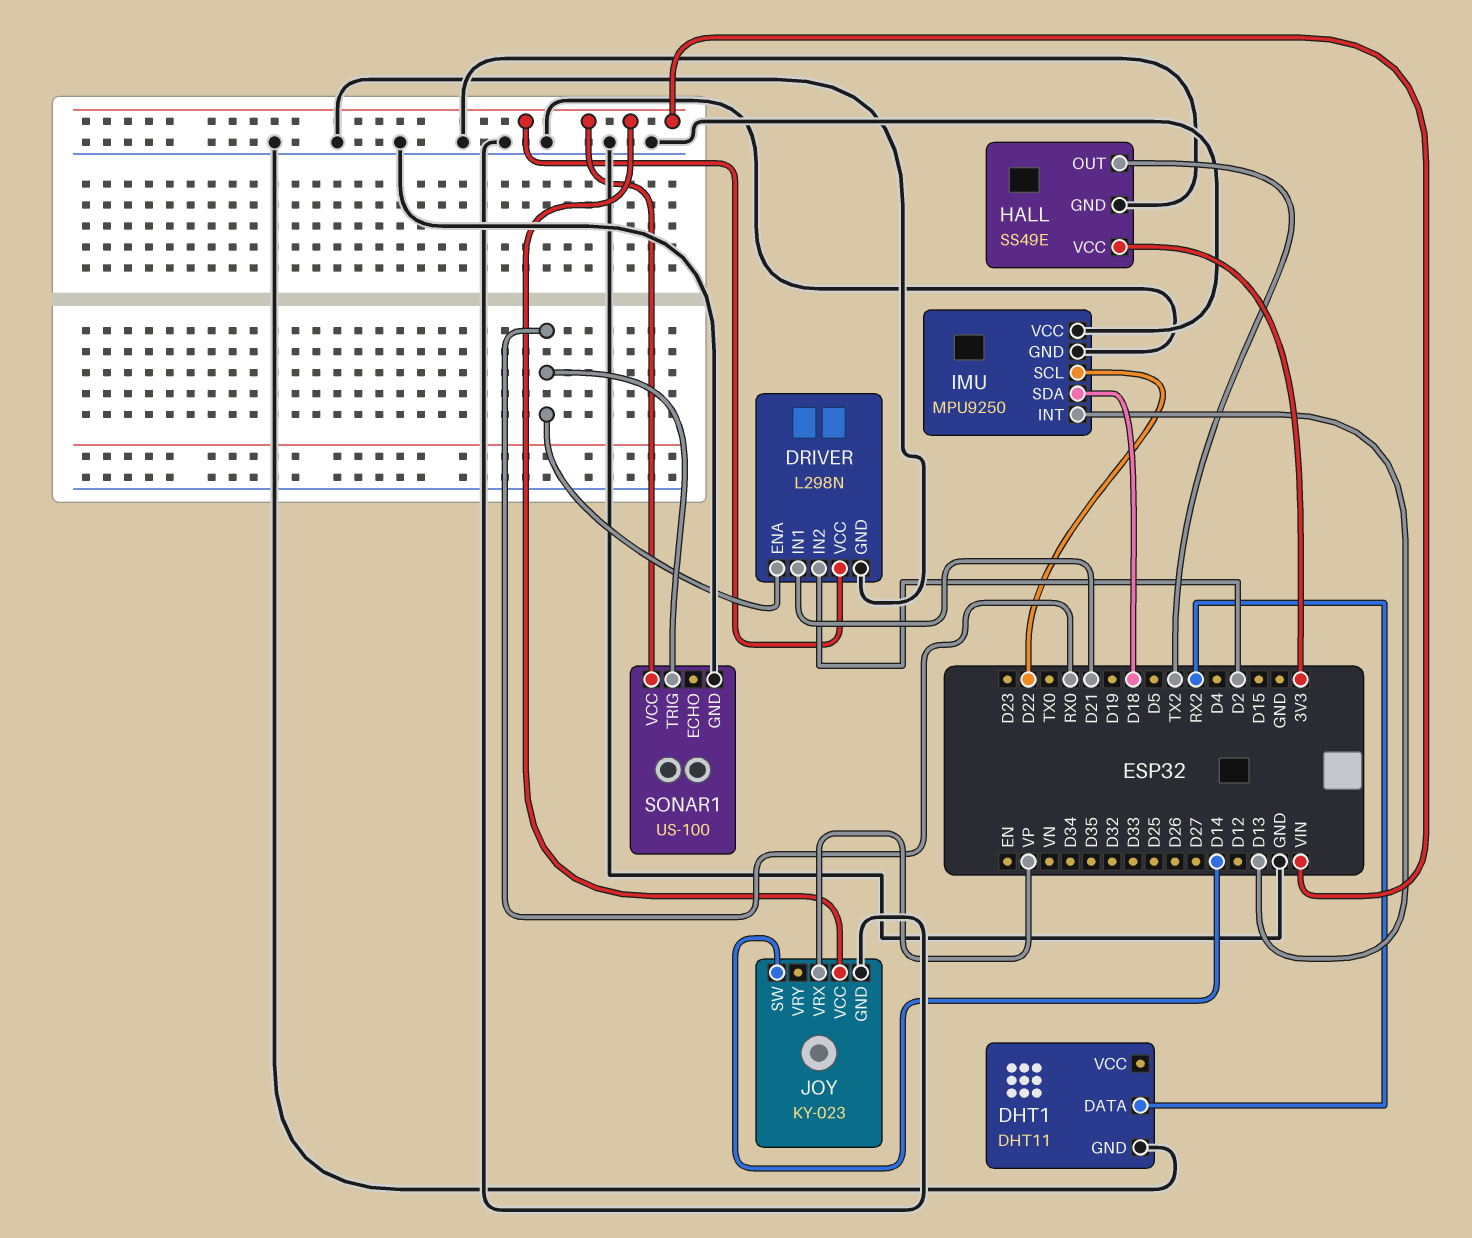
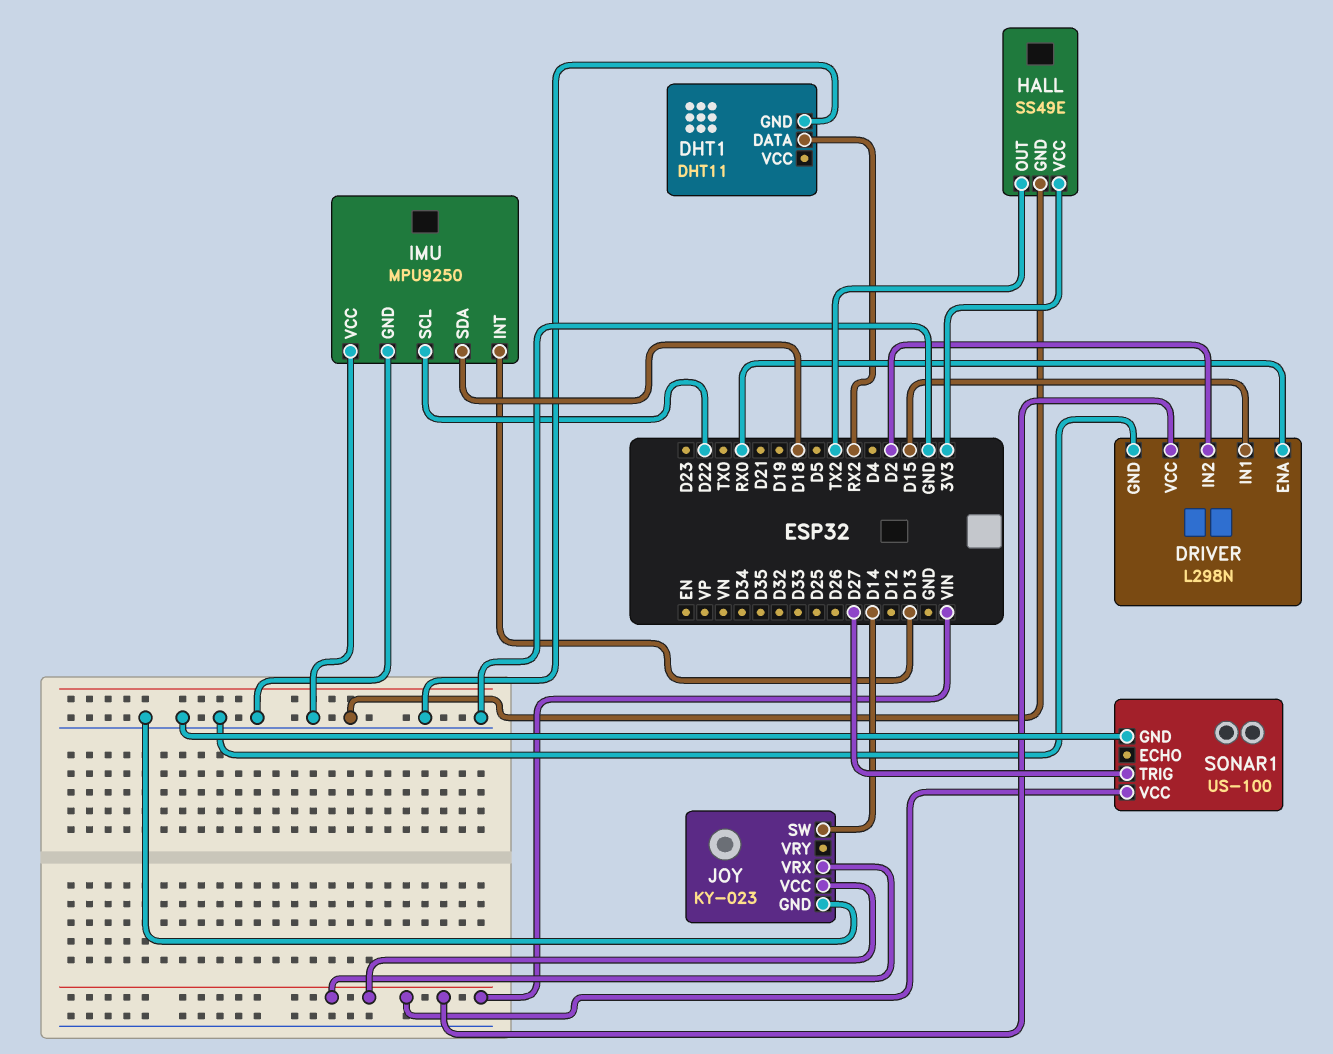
DRIVER pin IN1: D21 -> D15
JOY pin VRX: VP -> VIN
SONAR1 pin TRIG: RX0 -> D27

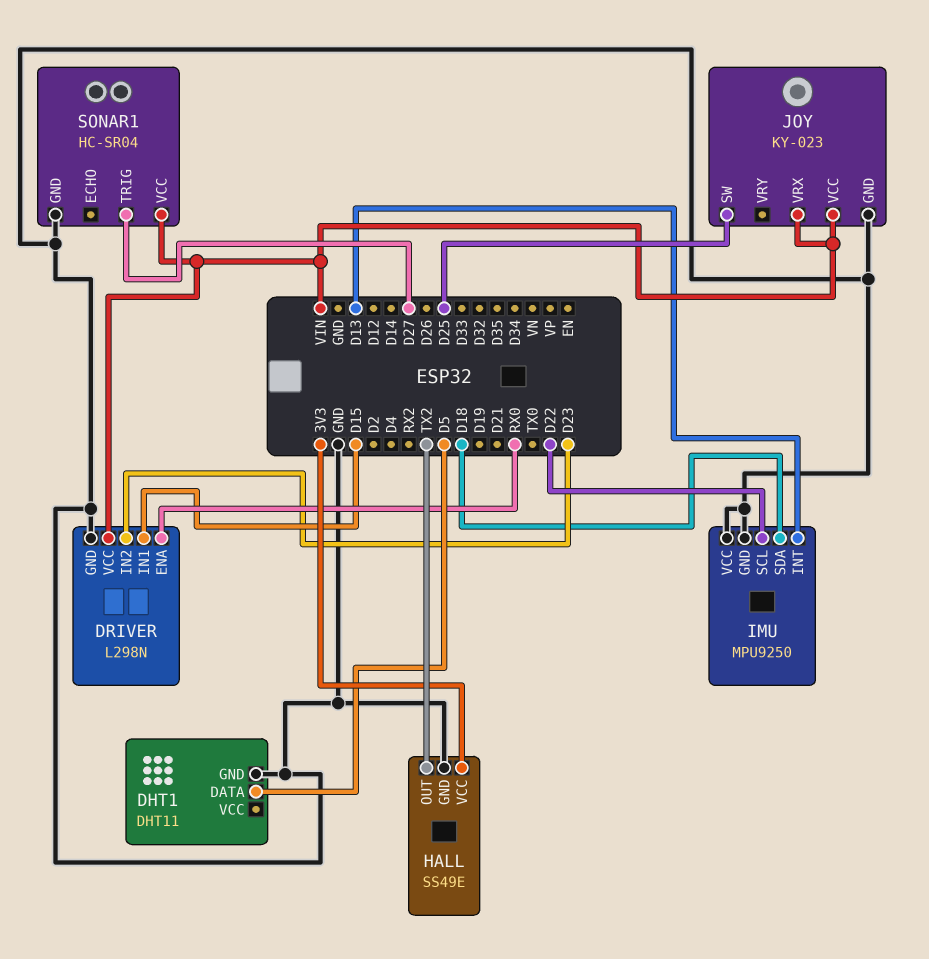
DHT1 pin DATA: RX2 -> D5
DRIVER pin IN2: D2 -> D23
JOY pin SW: D14 -> D25
SONAR1: US-100 -> HC-SR04

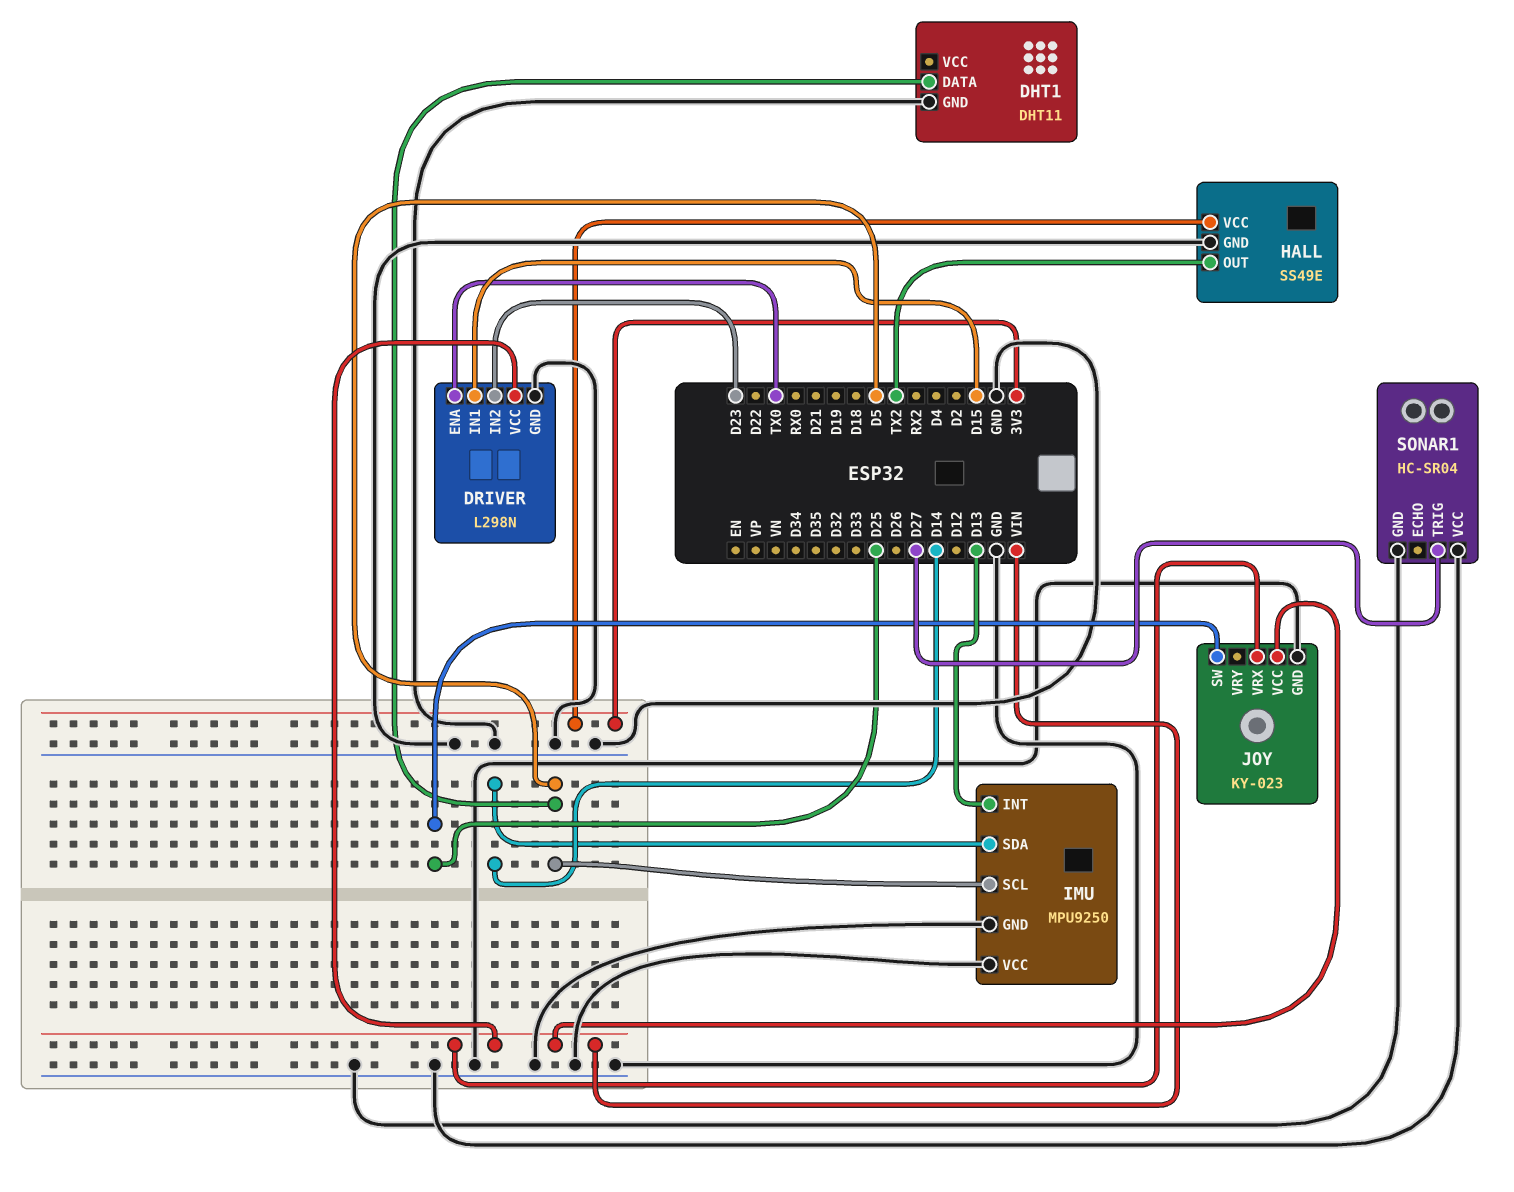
DRIVER pin ENA: RX0 -> TX0
IMU pin SCL: D22 -> D5
IMU pin SDA: D18 -> D14
SONAR1 pin VCC: VIN -> GND

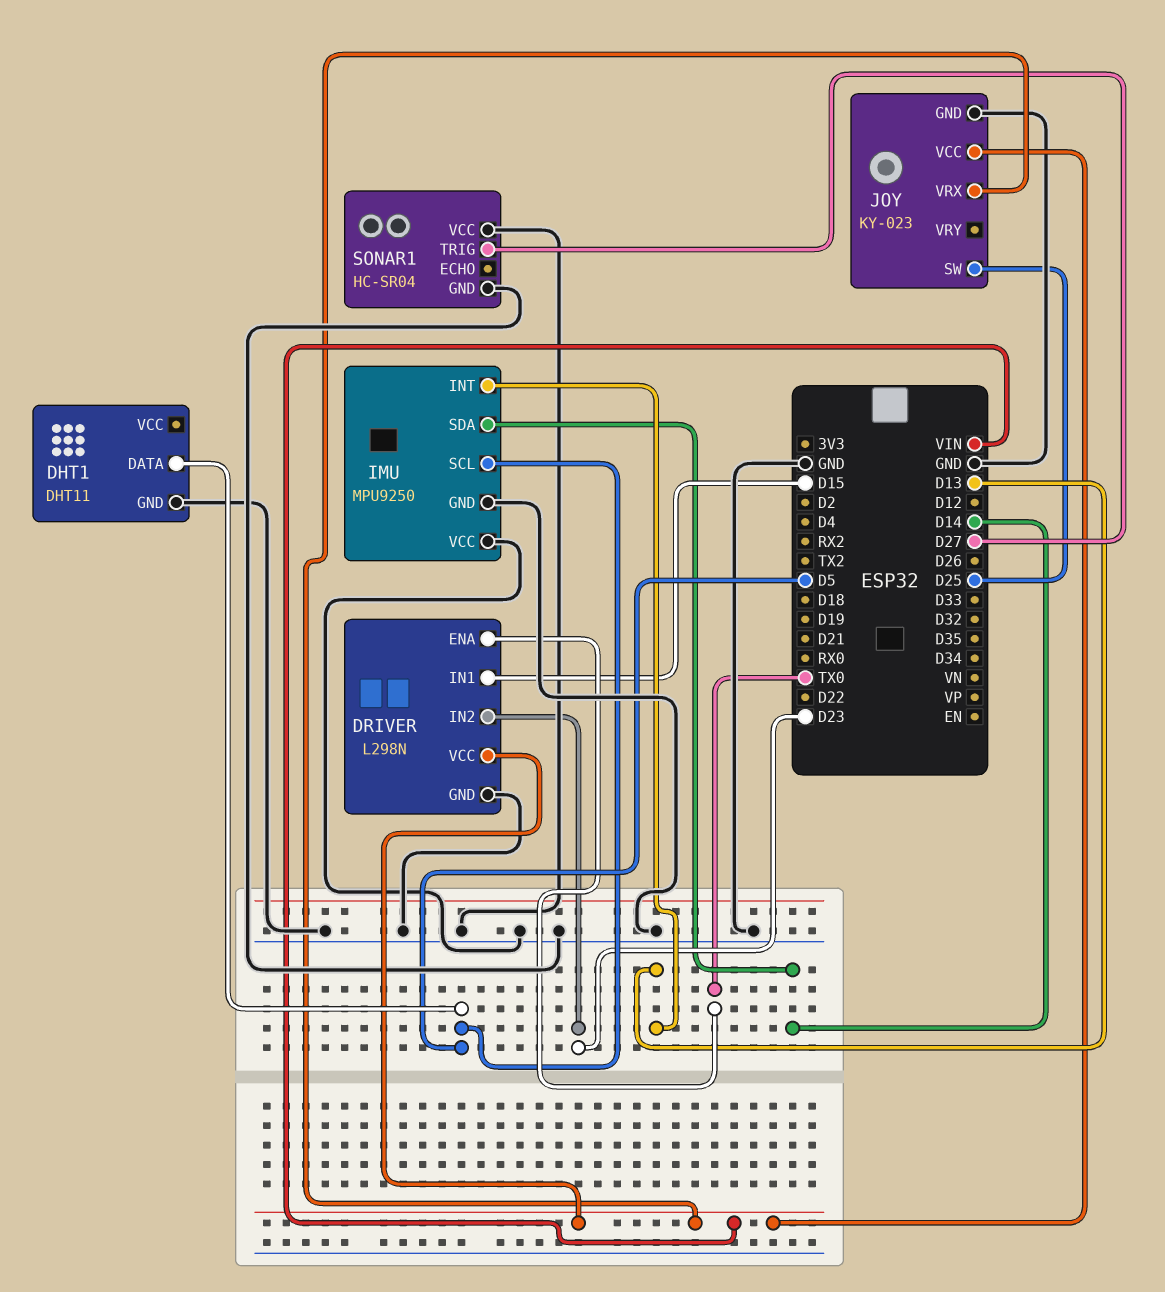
HALL: SS49E -> none
HALL pin GND: GND -> none
HALL pin OUT: TX2 -> none
HALL pin VCC: 3V3 -> none

